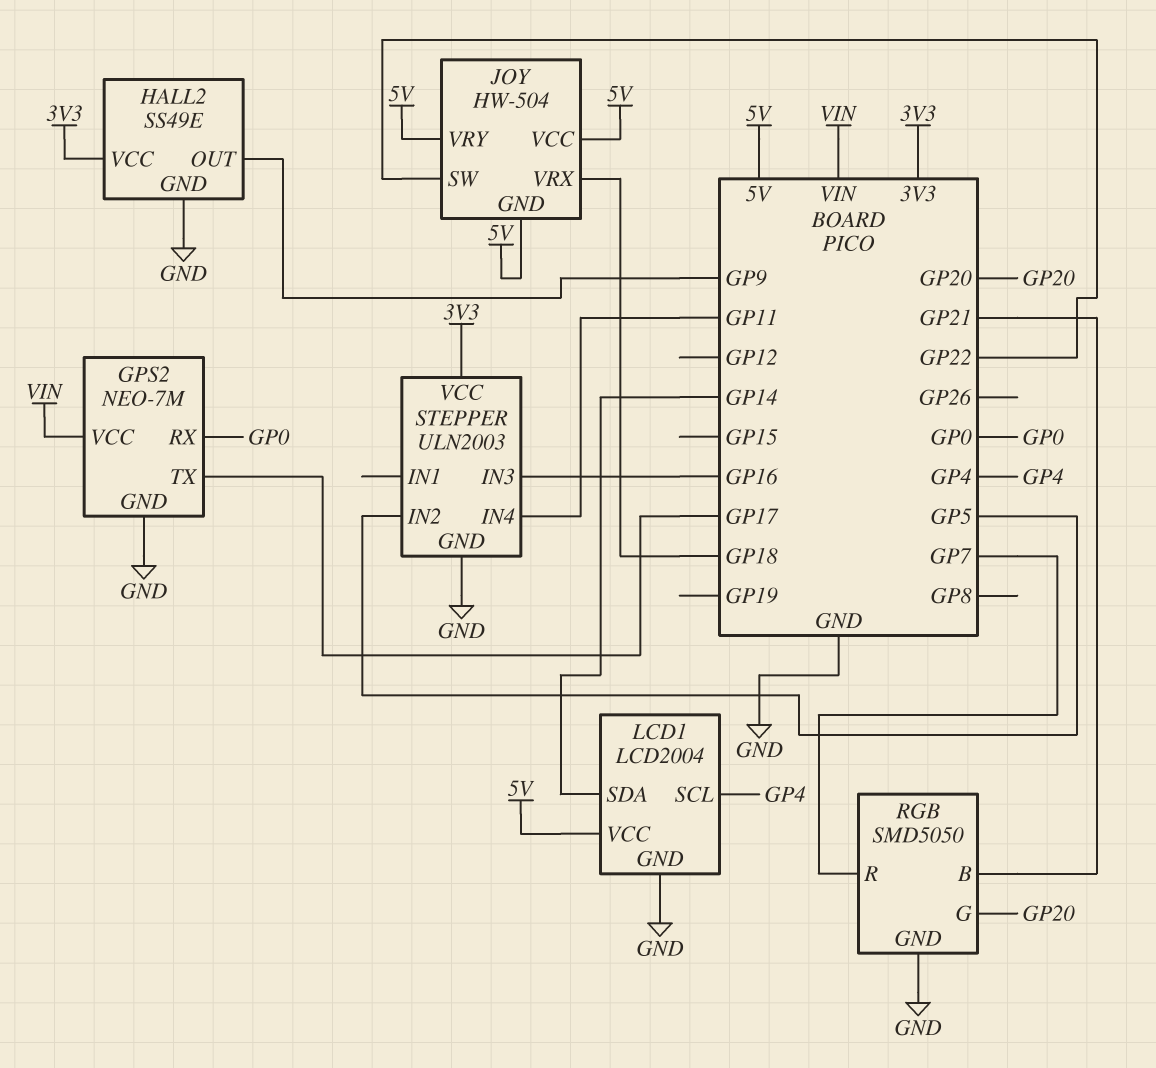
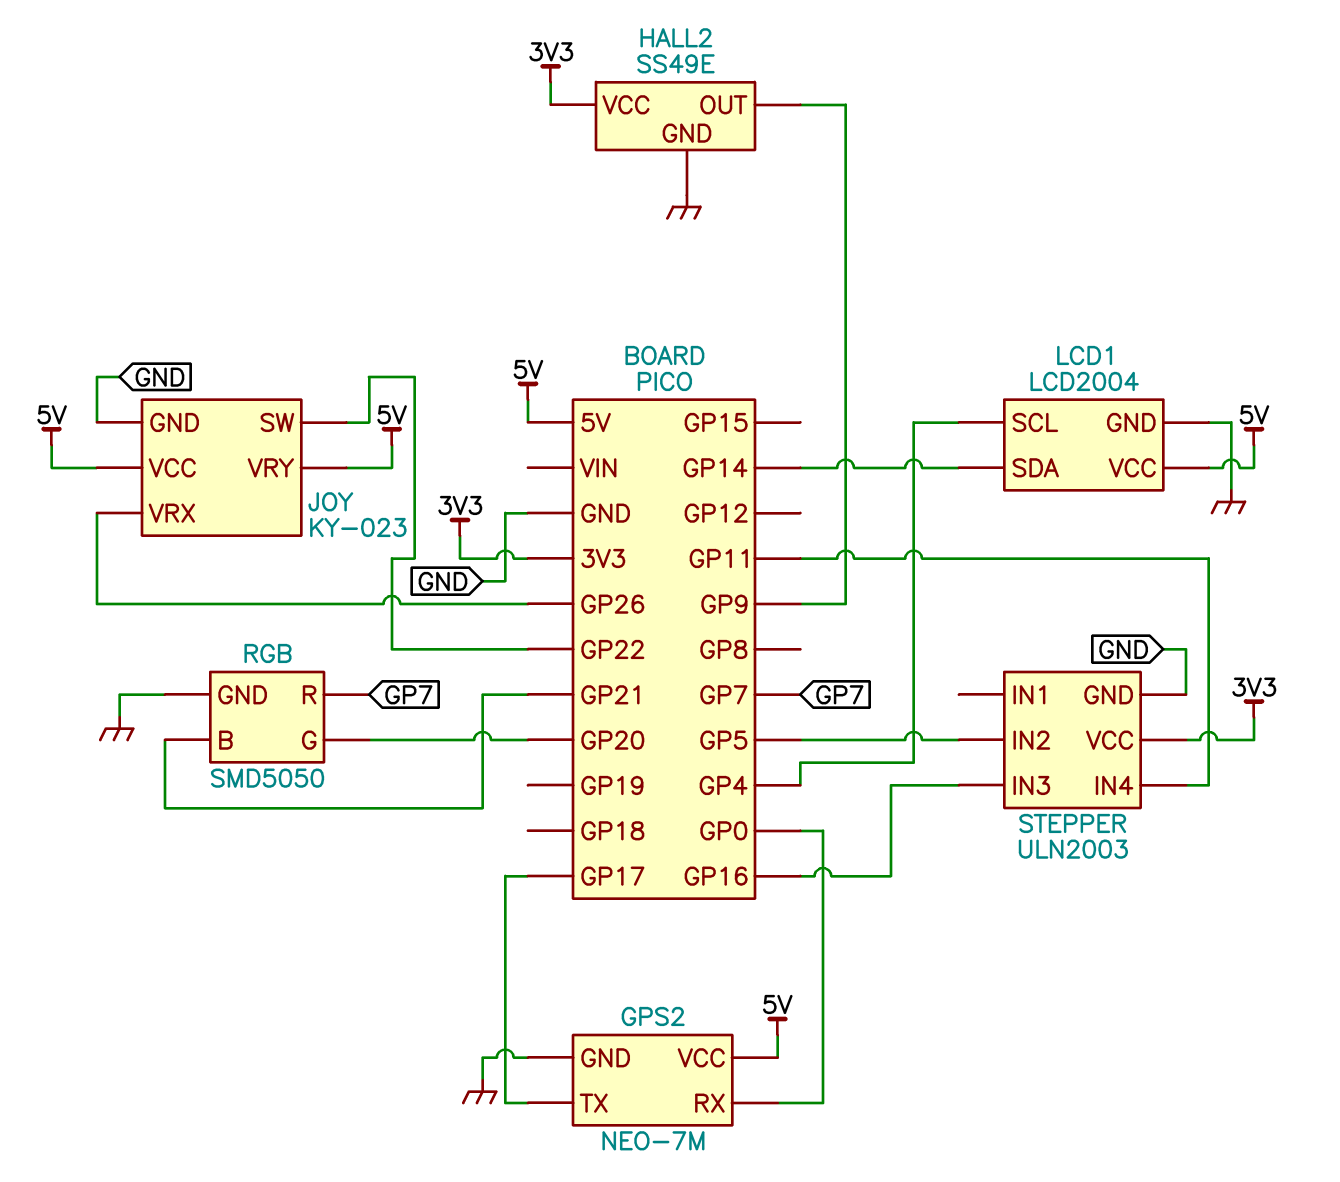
GPS2 pin VCC: VIN -> 5V
JOY: HW-504 -> KY-023
JOY pin GND: 5V -> GND
JOY pin VRX: GP18 -> GP26

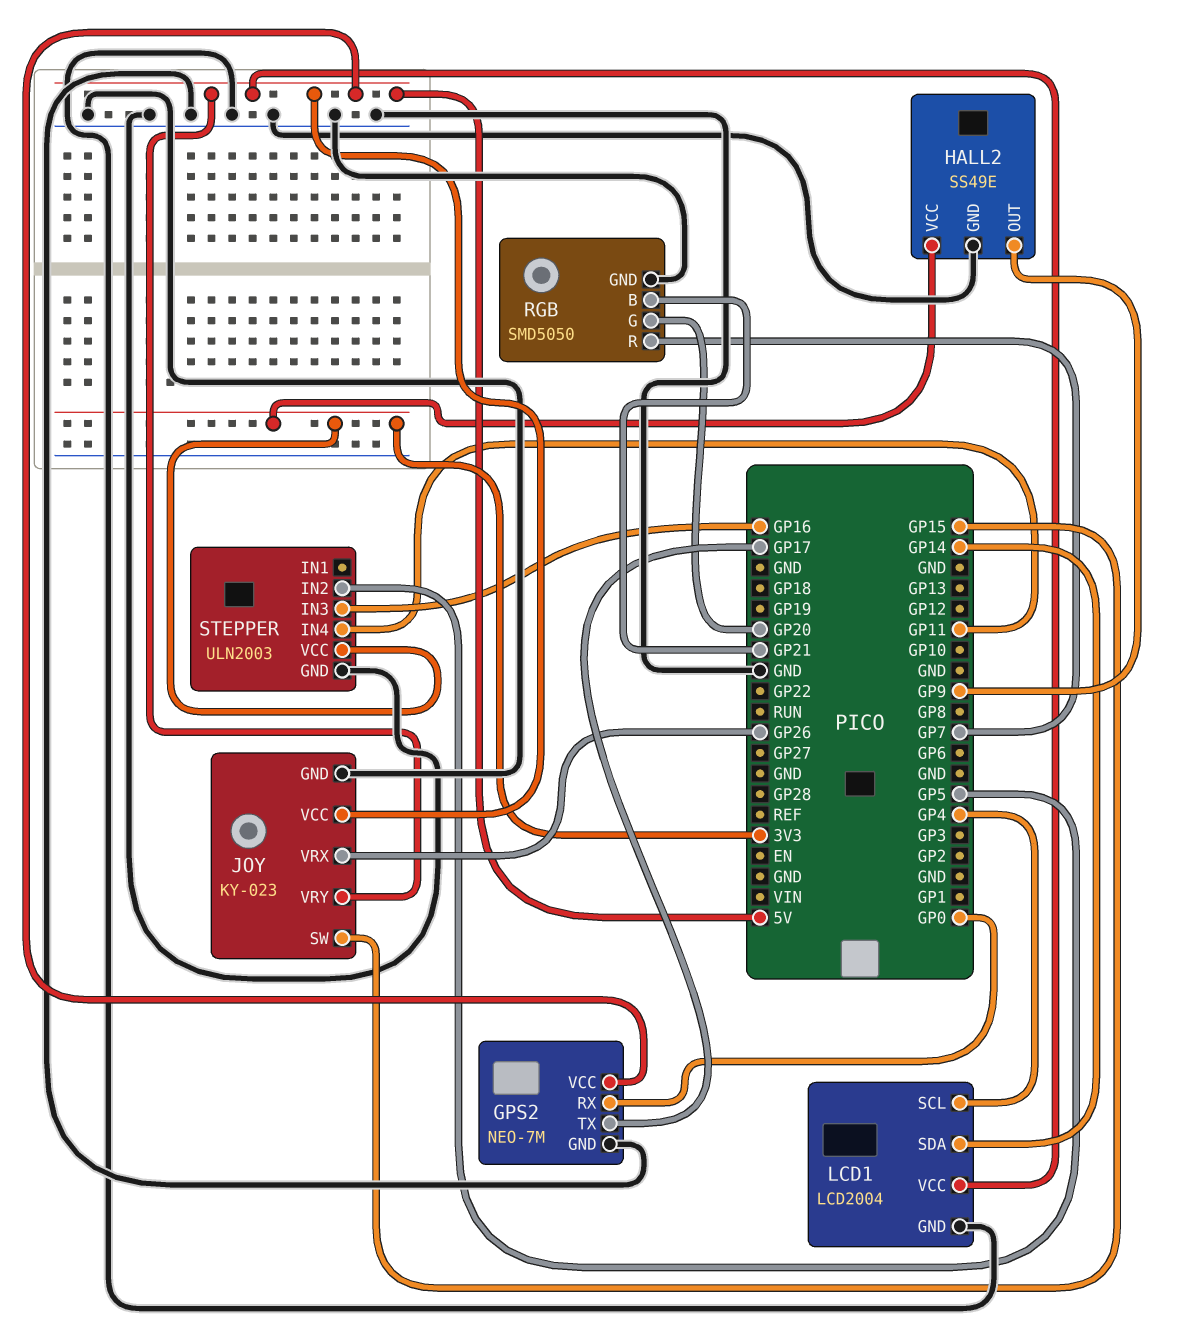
JOY pin SW: GP22 -> GP15

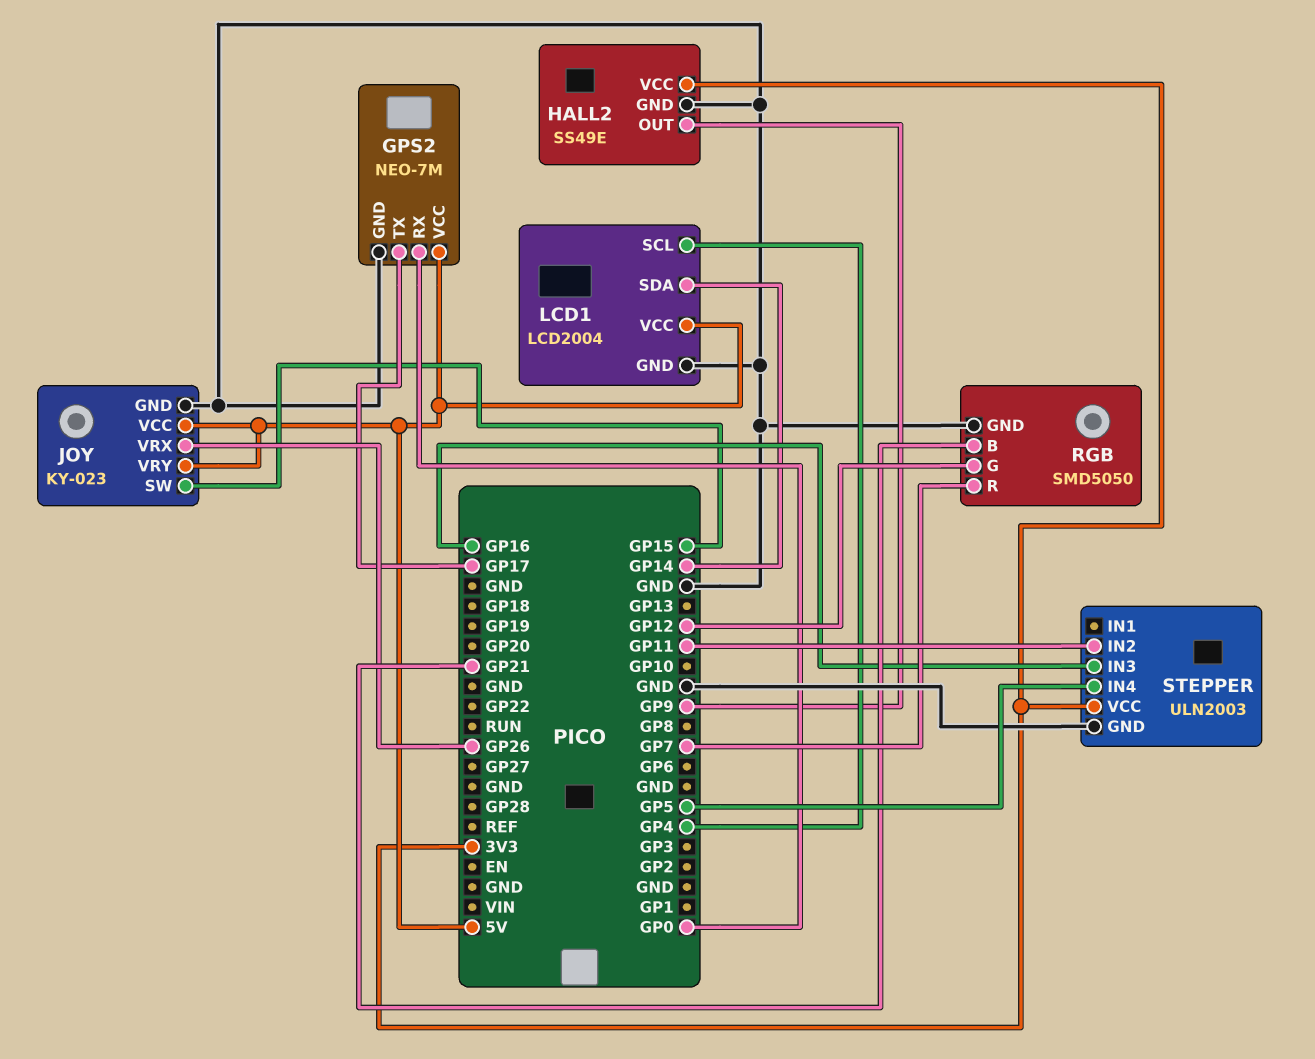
RGB pin G: GP20 -> GP12
STEPPER pin IN2: GP5 -> GP11
STEPPER pin IN4: GP11 -> GP5

